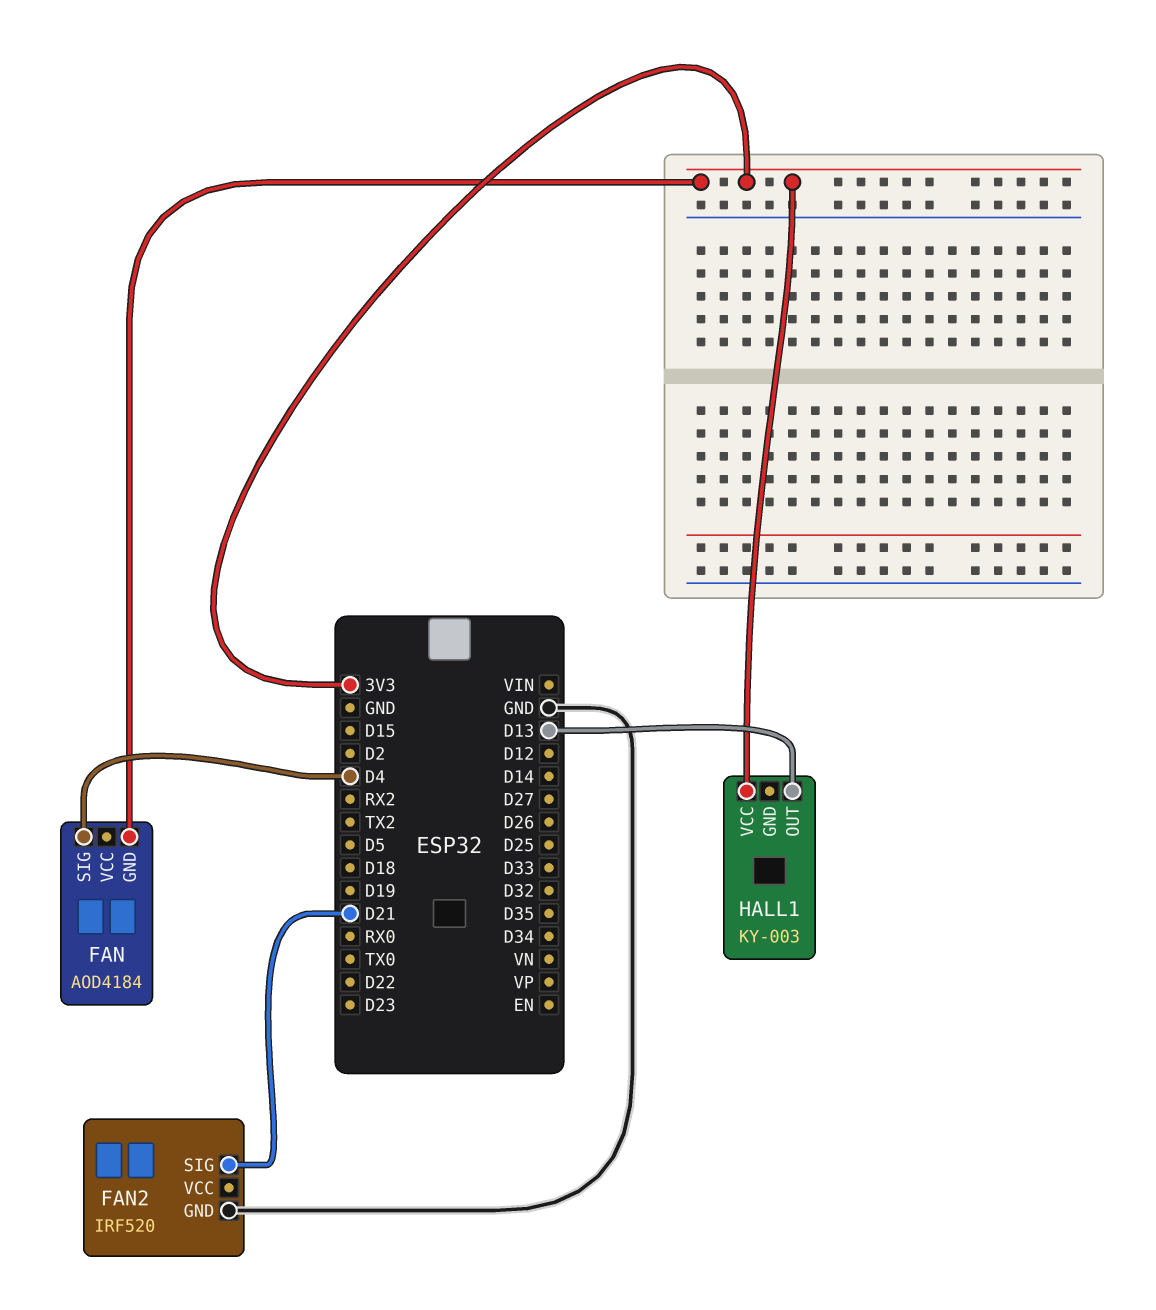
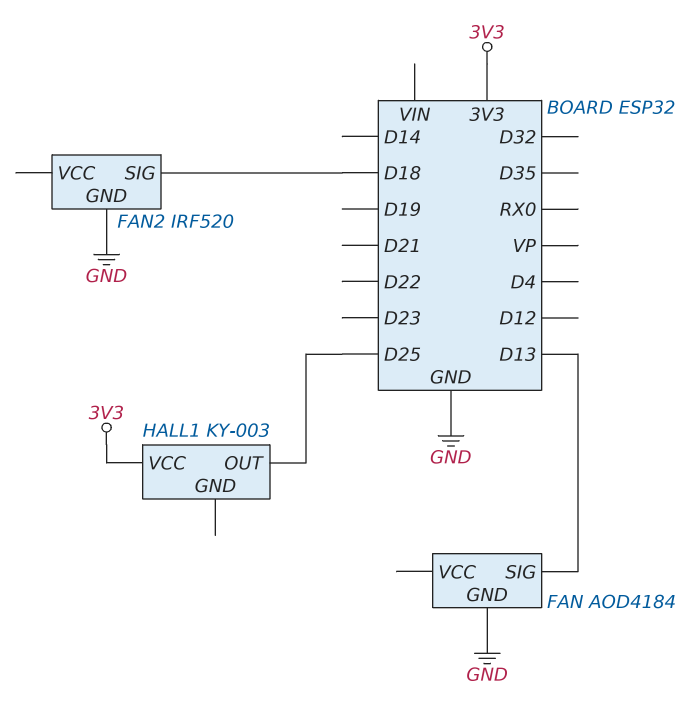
FAN pin GND: 3V3 -> GND
FAN pin SIG: D4 -> D13
FAN2 pin SIG: D21 -> D18
HALL1 pin OUT: D13 -> D25

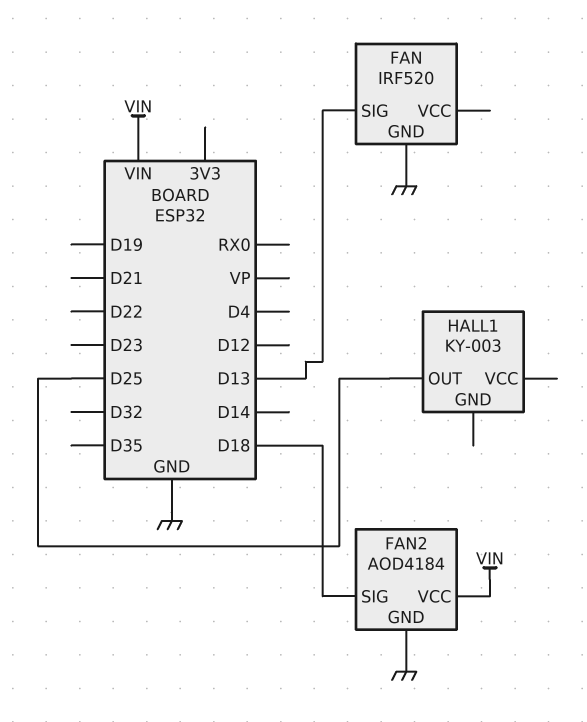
FAN: AOD4184 -> IRF520
FAN2: IRF520 -> AOD4184
FAN2 pin VCC: none -> VIN
HALL1 pin VCC: 3V3 -> none

